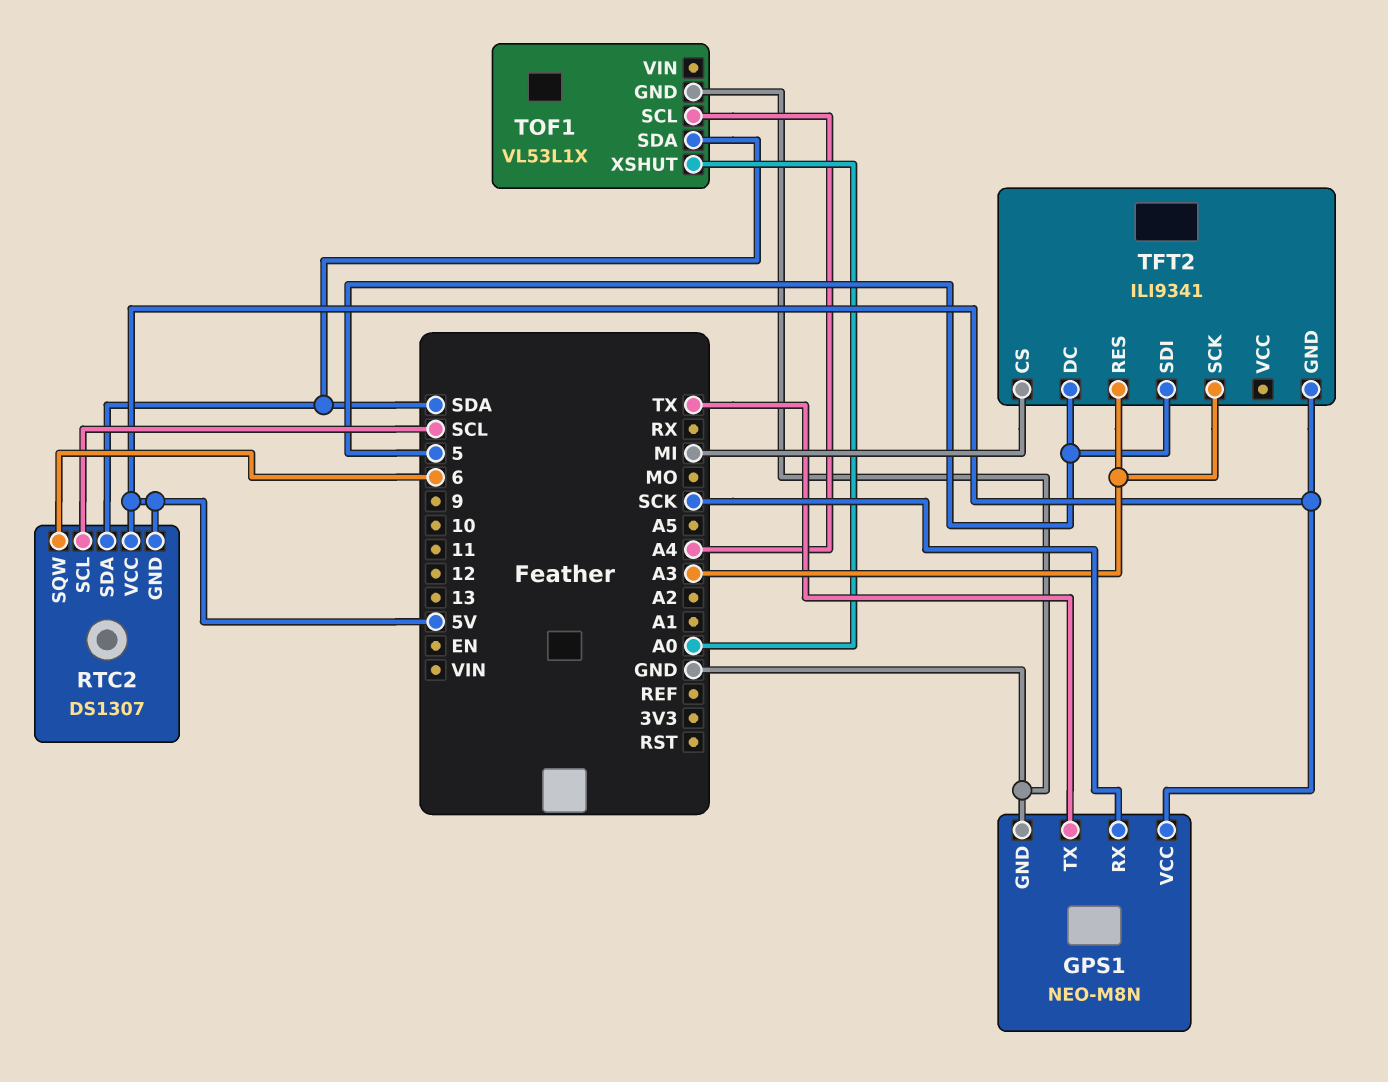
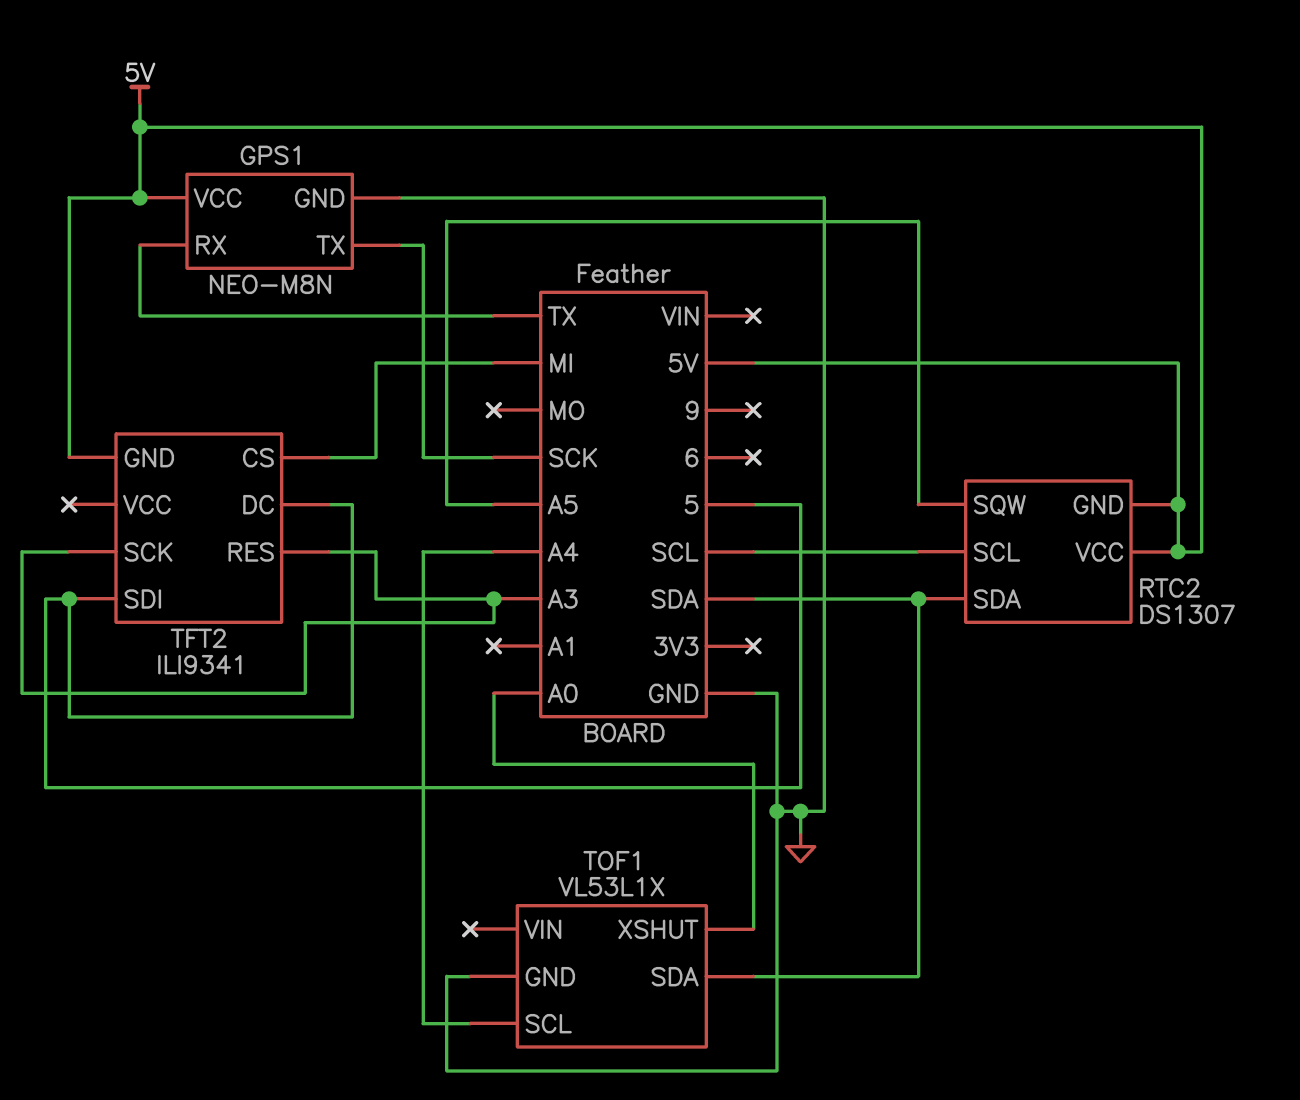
GPS1 pin RX: SCK -> TX
GPS1 pin TX: TX -> SCK
RTC2 pin SQW: 6 -> A5

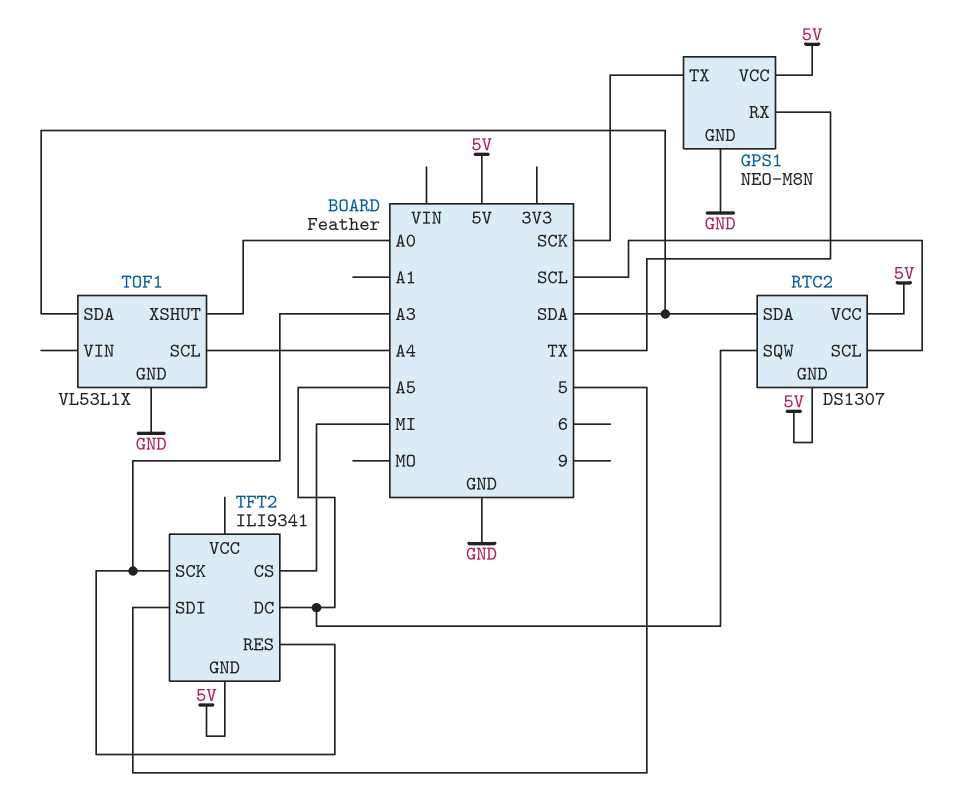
TFT2 pin DC: 5 -> A5

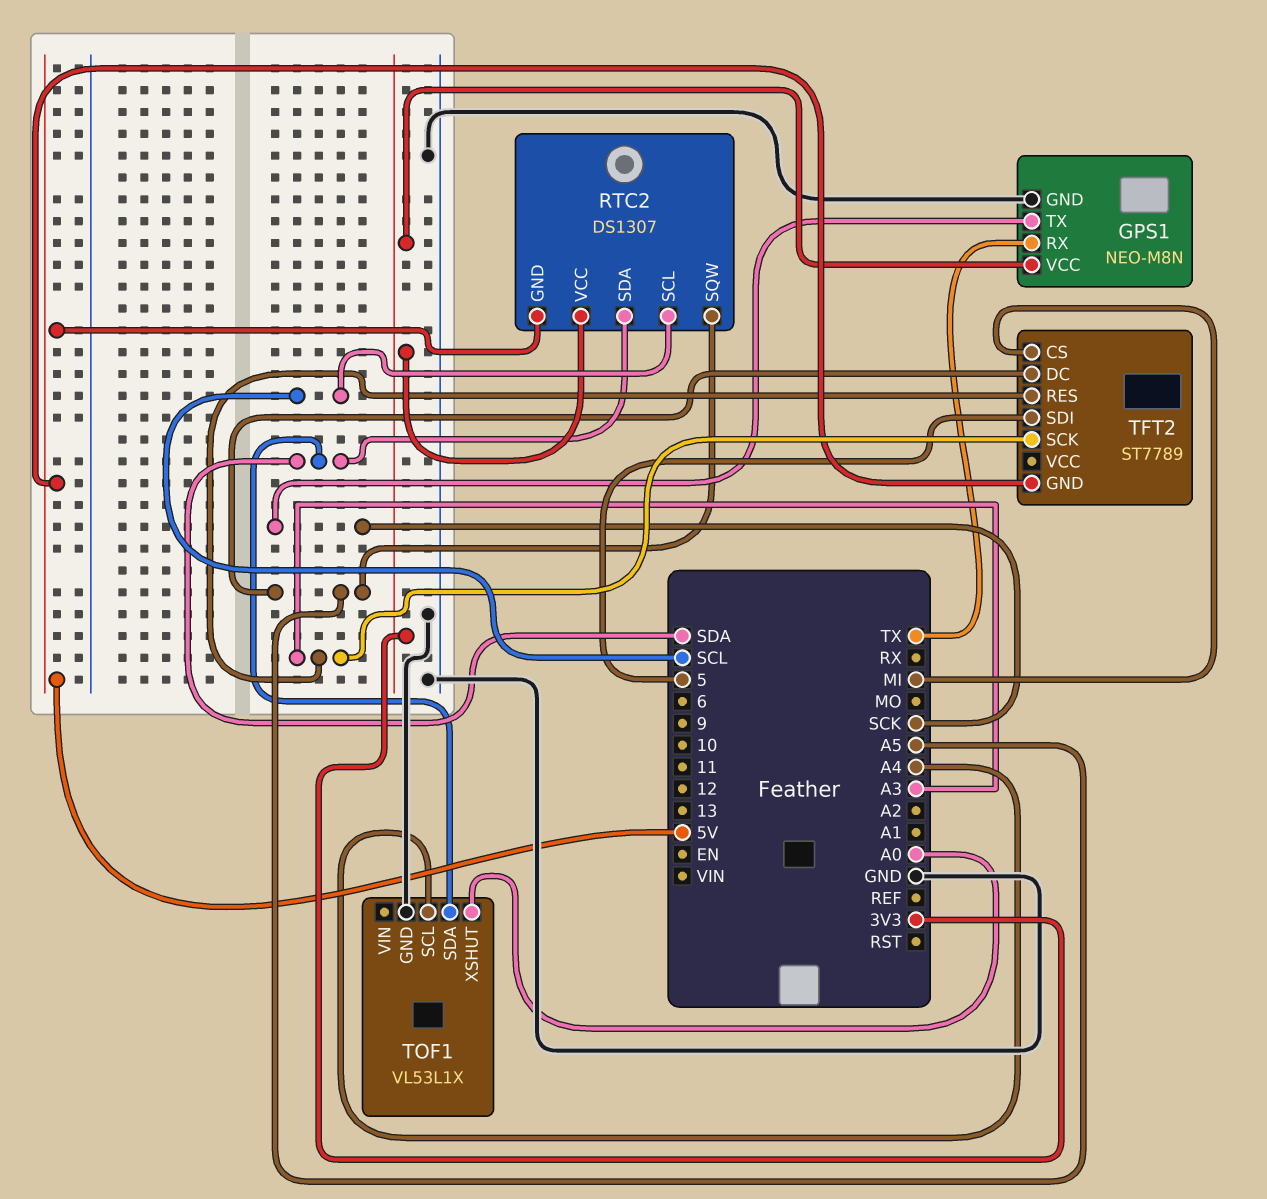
GPS1 pin VCC: 5V -> 3V3
RTC2 pin VCC: 5V -> 3V3
TFT2: ILI9341 -> ST7789

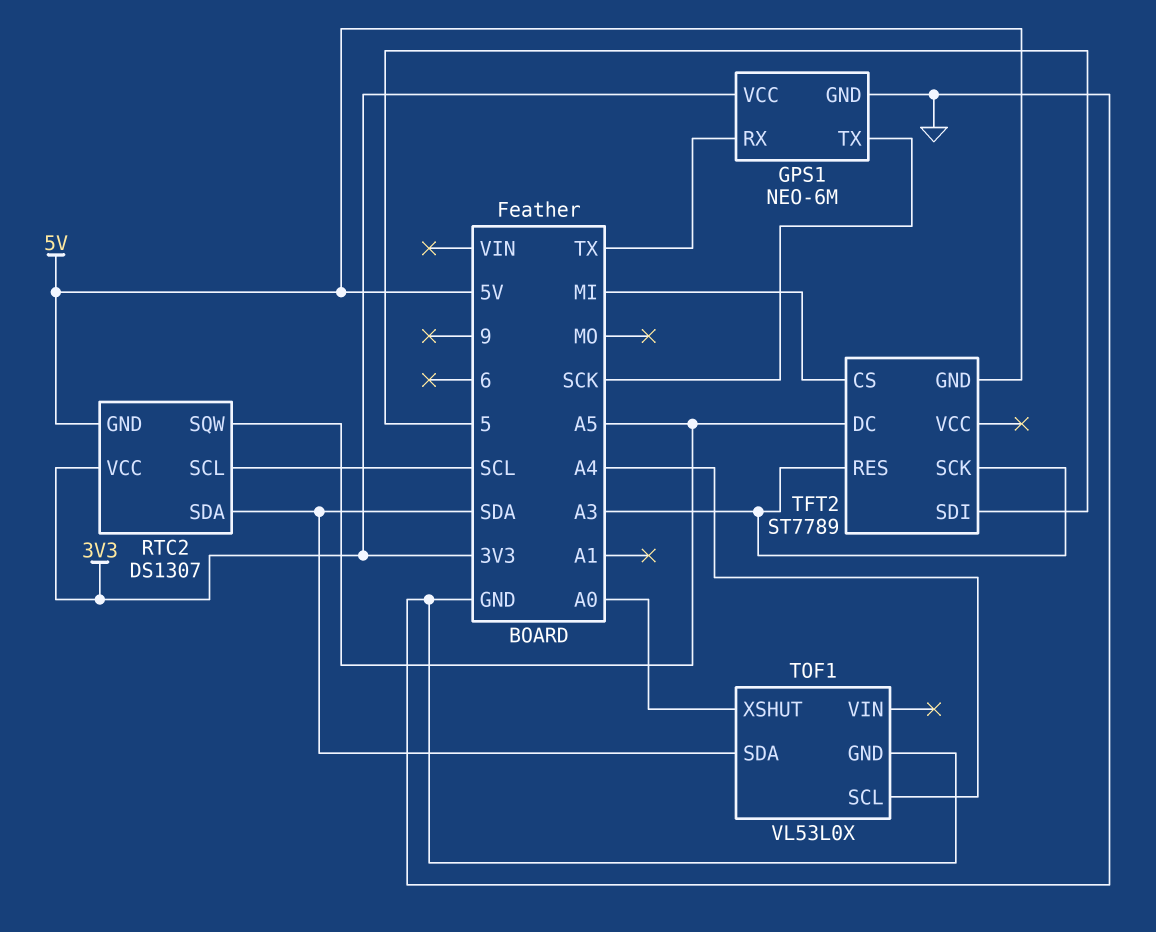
GPS1: NEO-M8N -> NEO-6M
TOF1: VL53L1X -> VL53L0X

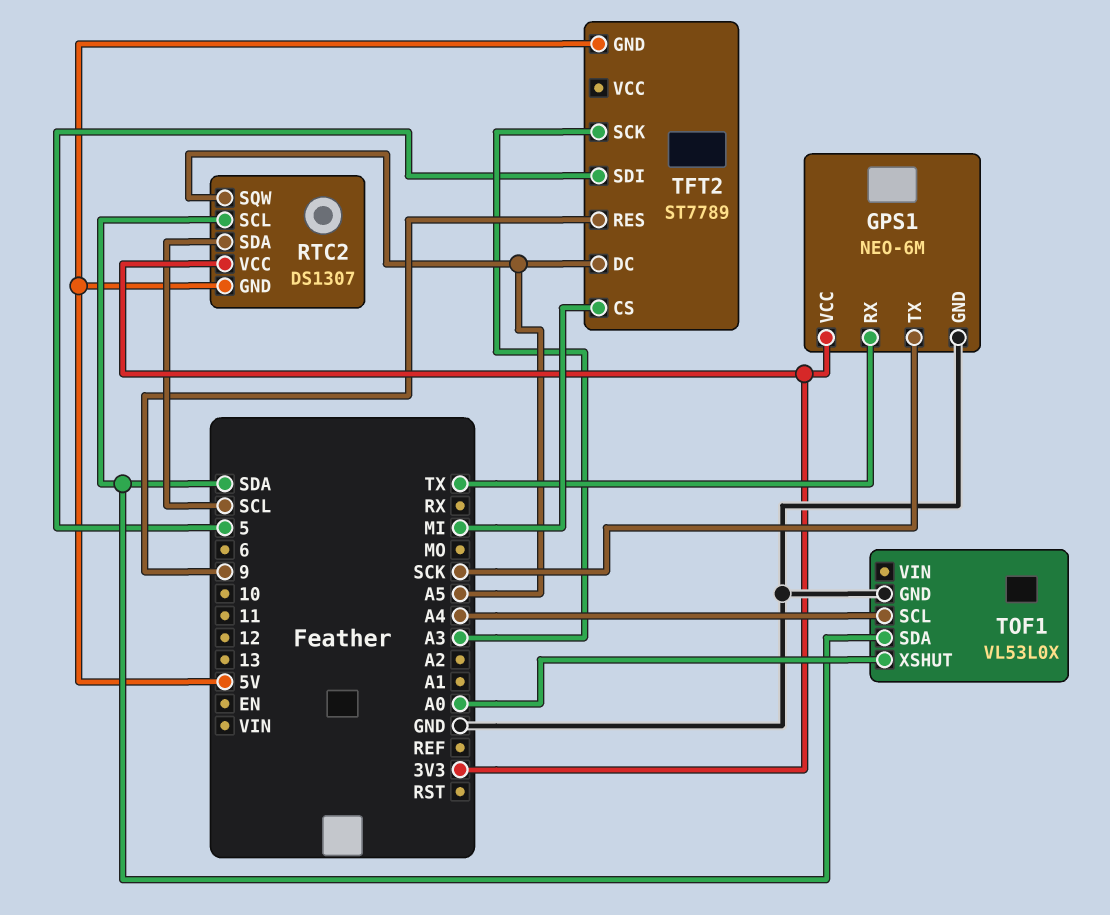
RTC2 pin SCL: SCL -> SDA
RTC2 pin SDA: SDA -> SCL
TFT2 pin RES: A3 -> 9

